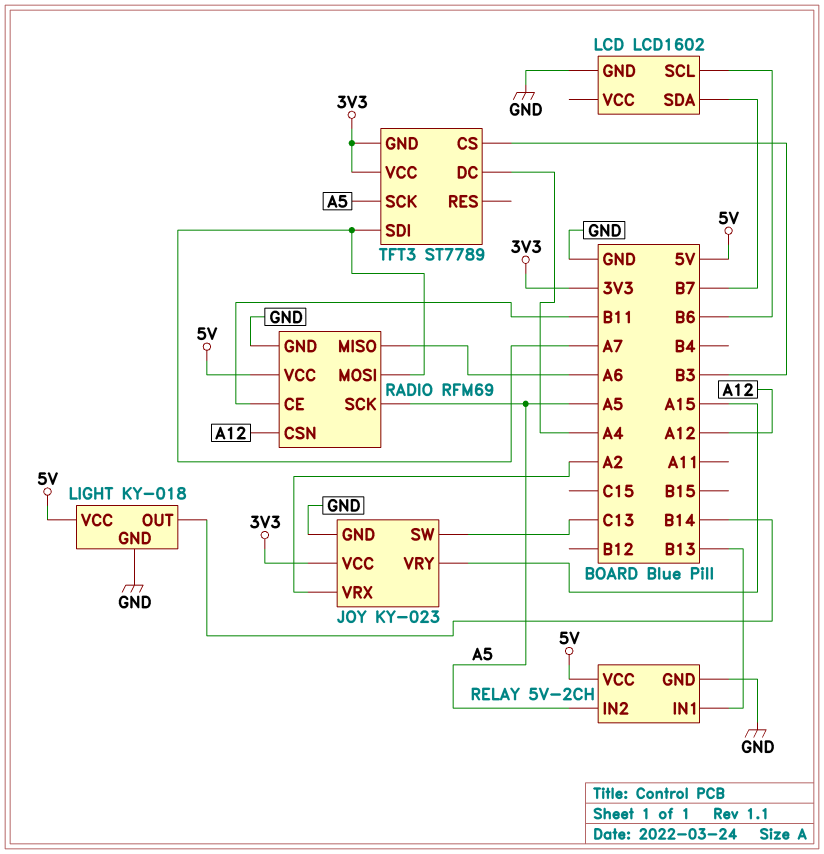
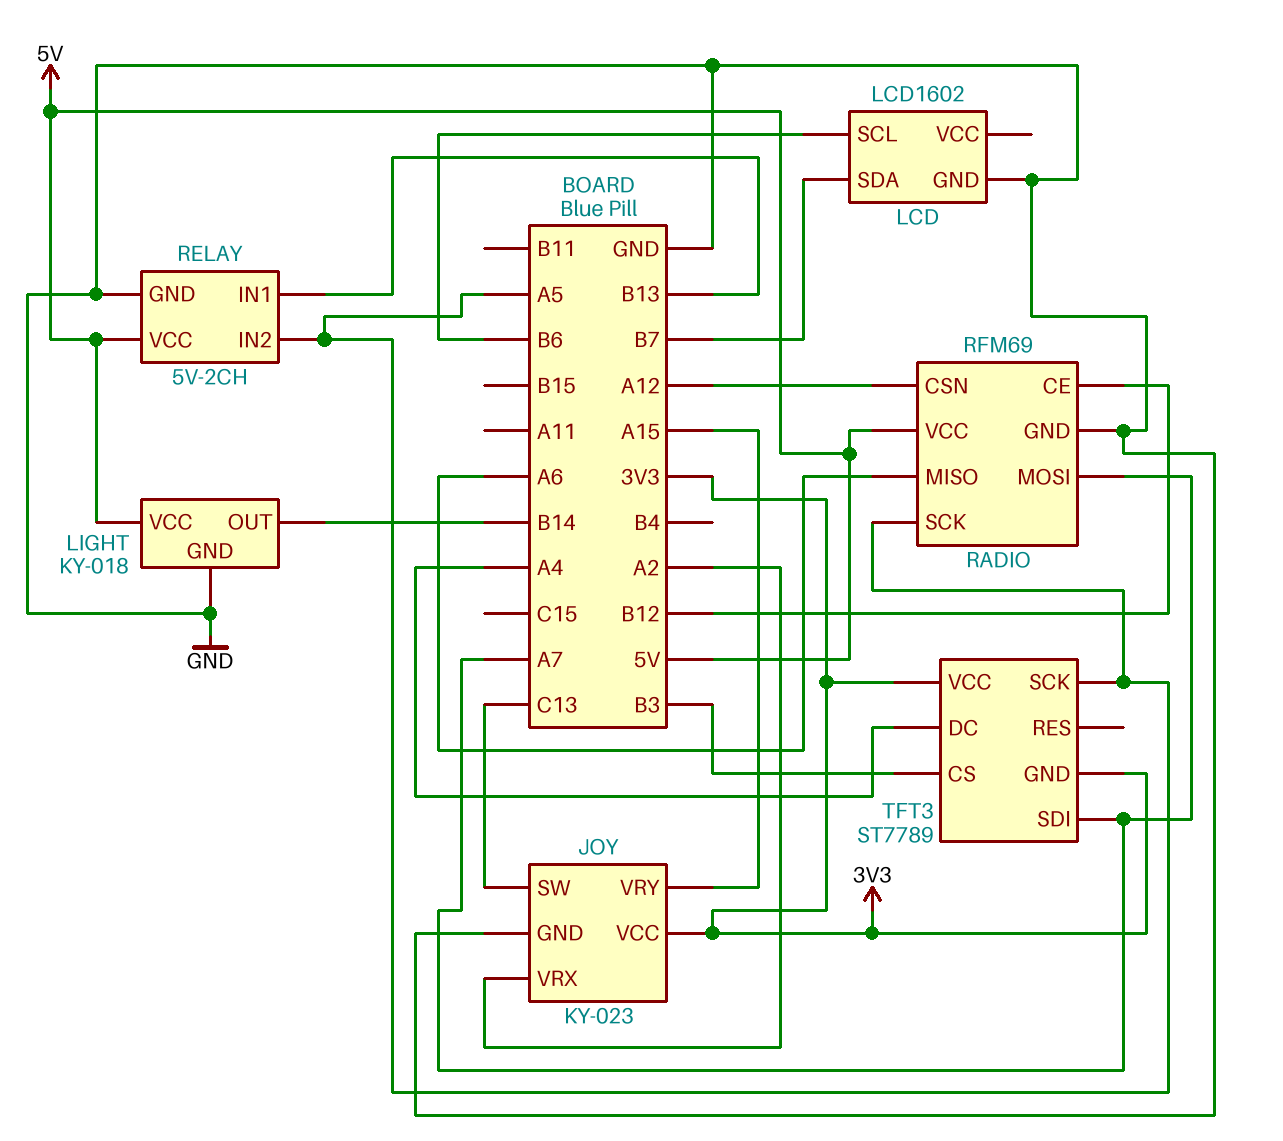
RADIO pin CE: B11 -> B12

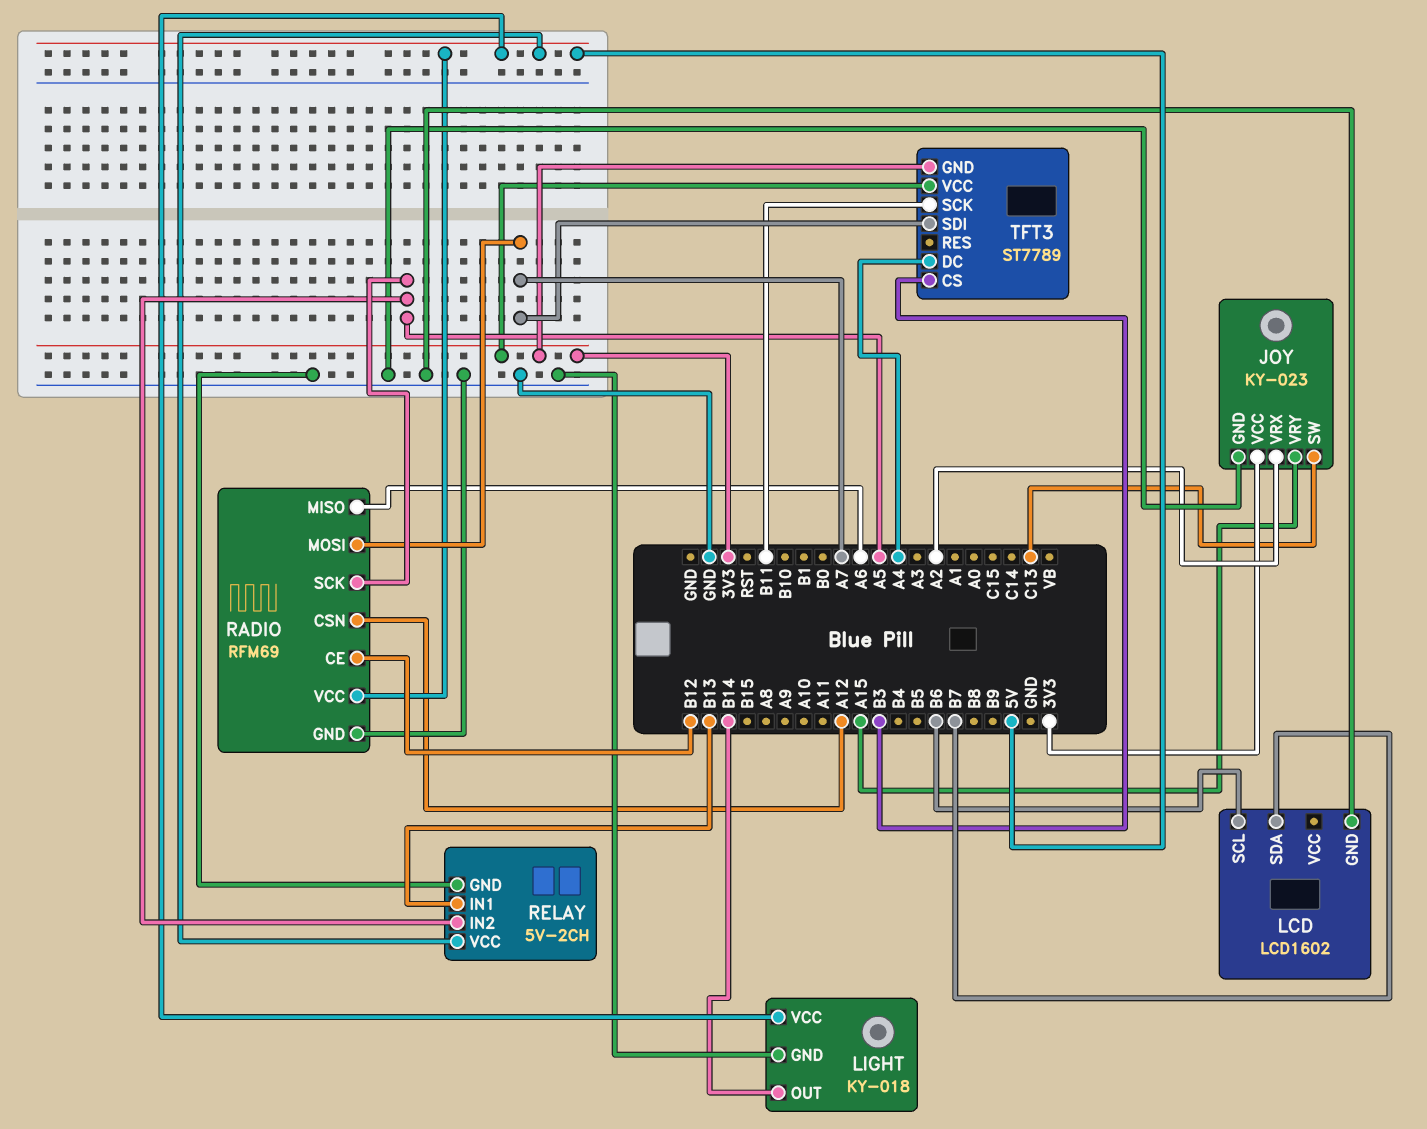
TFT3 pin SCK: A5 -> B11

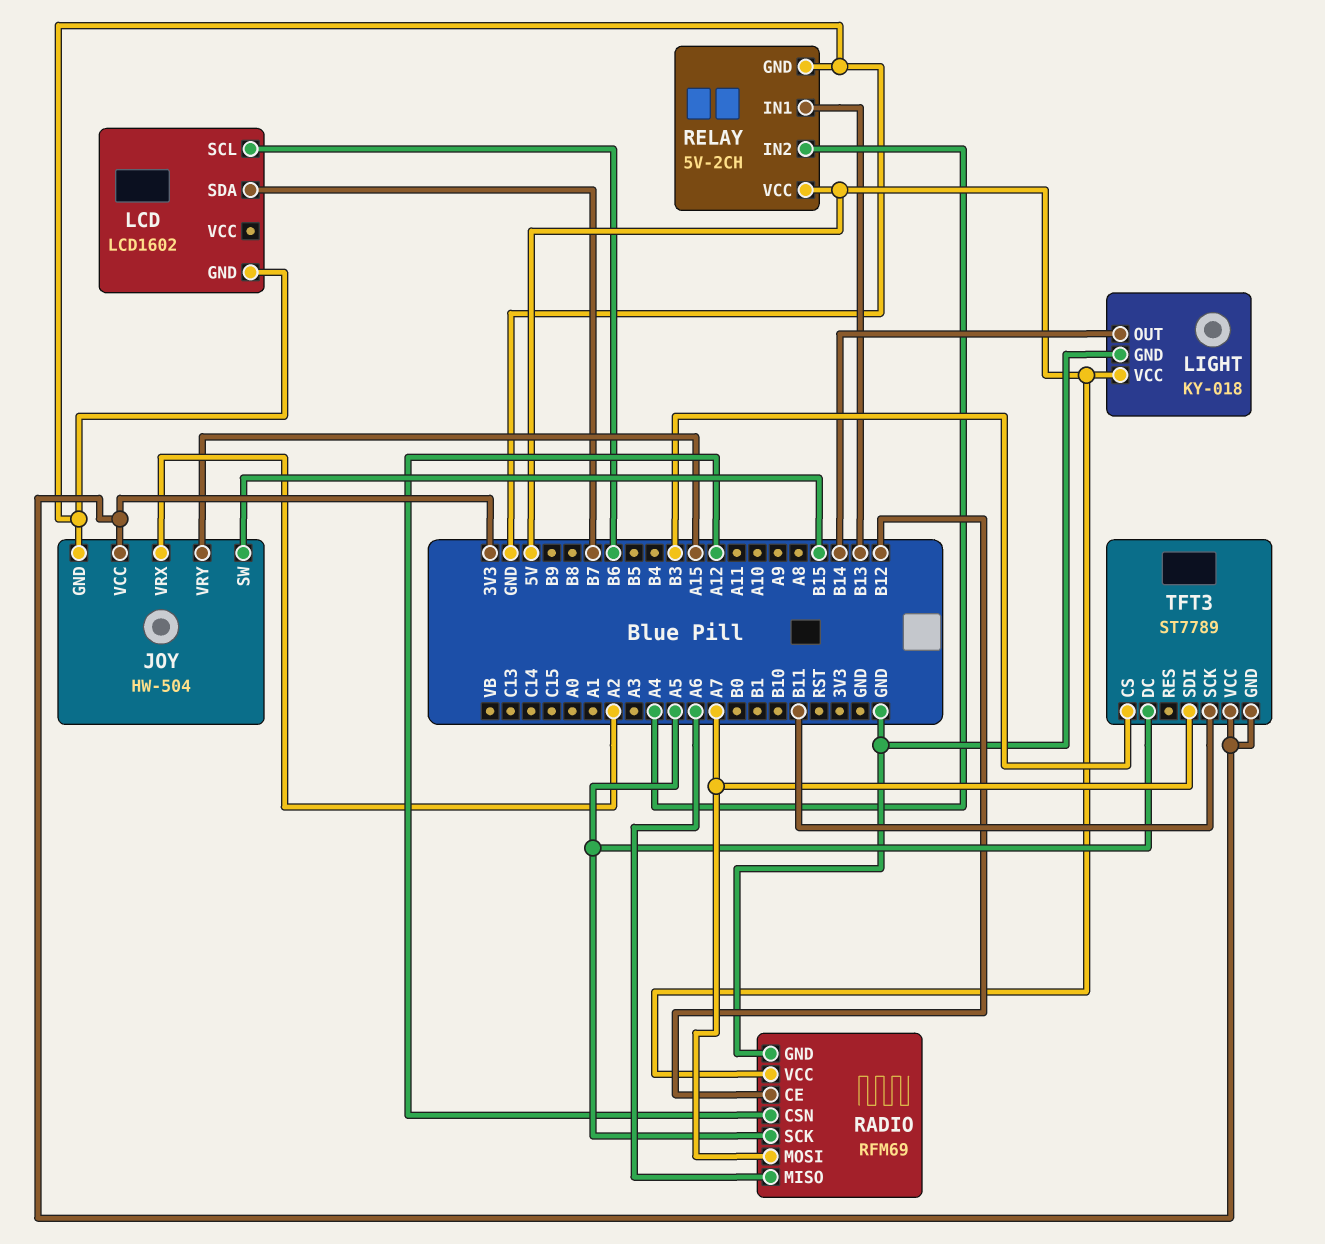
JOY: KY-023 -> HW-504
JOY pin SW: C13 -> B15
RELAY pin IN2: A5 -> A4
TFT3 pin DC: A4 -> A5

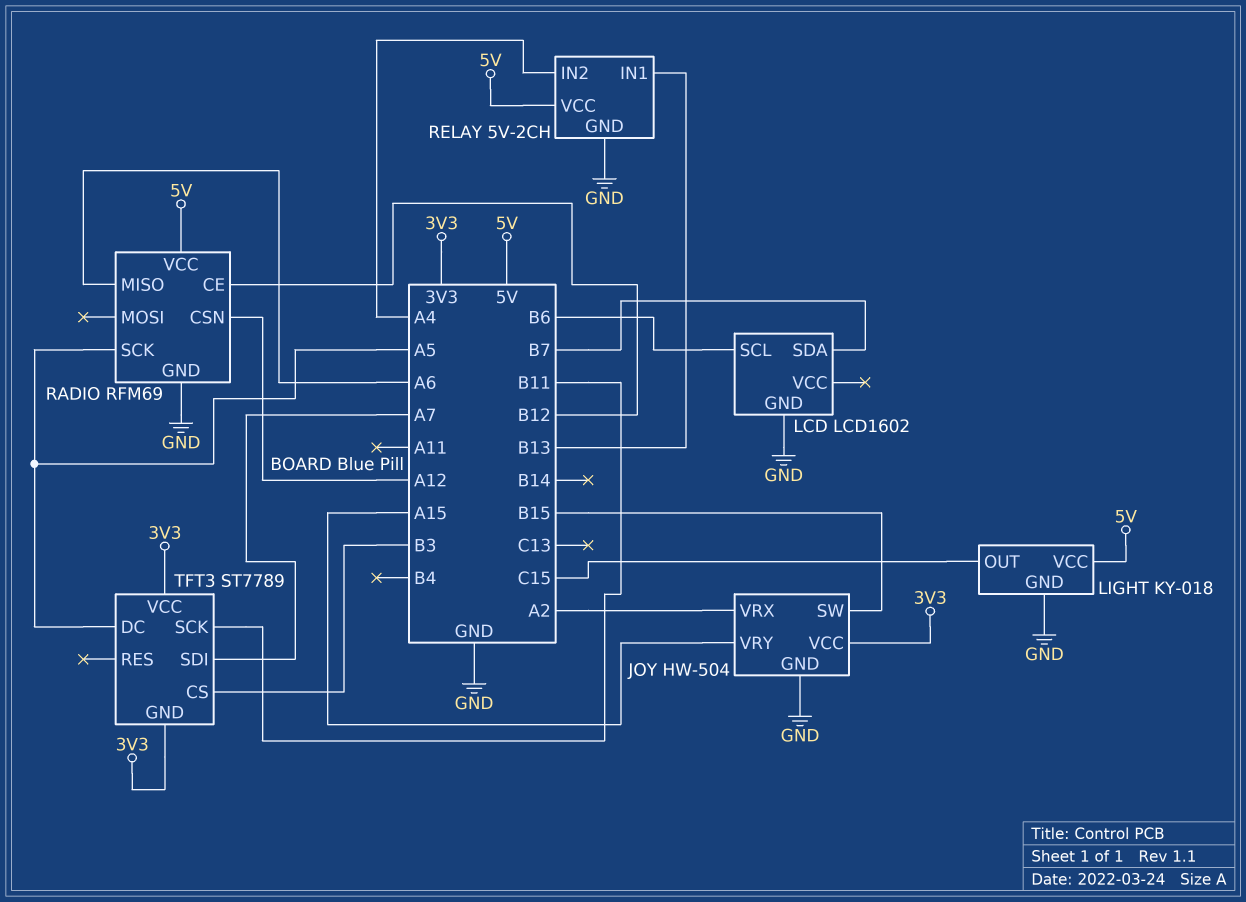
LIGHT pin OUT: B14 -> C15
RADIO pin MOSI: A7 -> none

